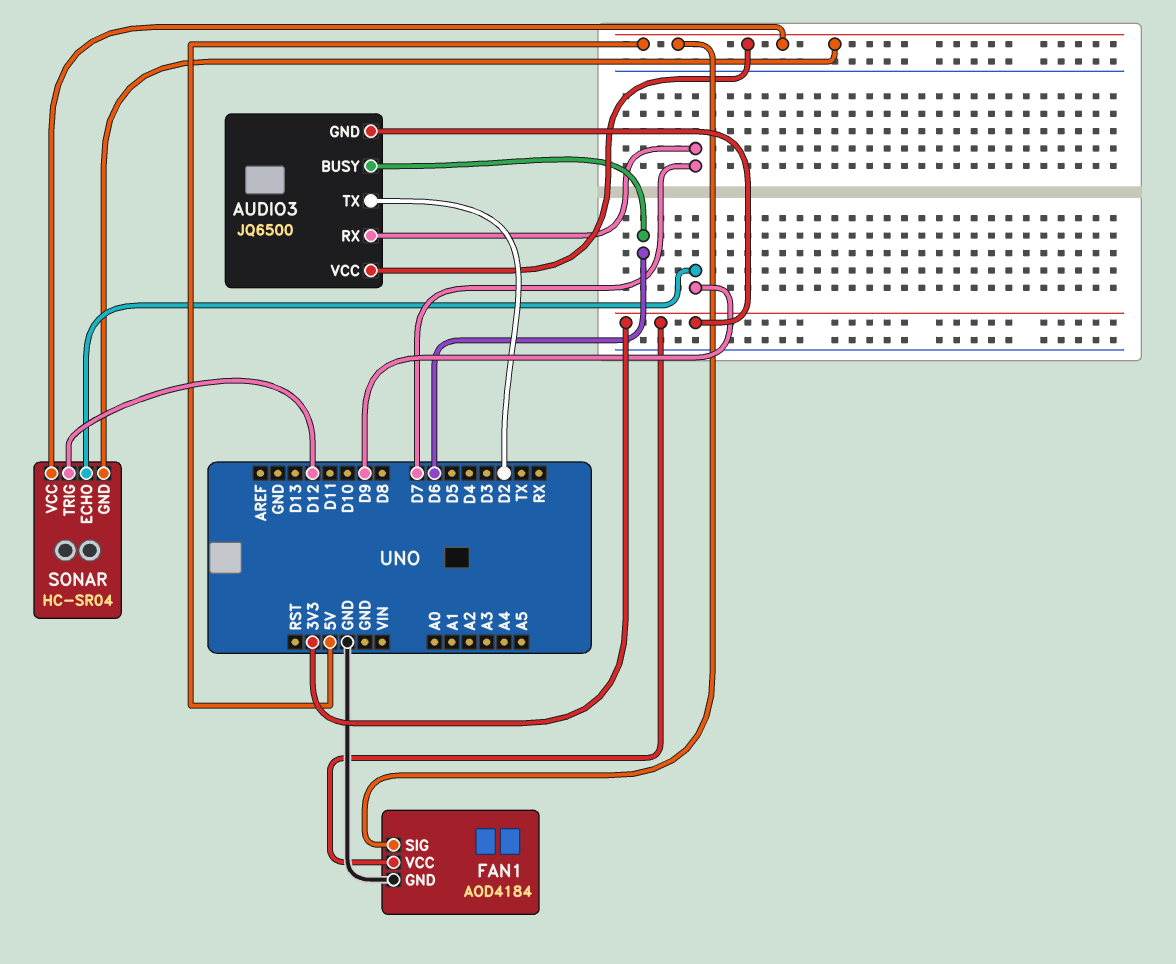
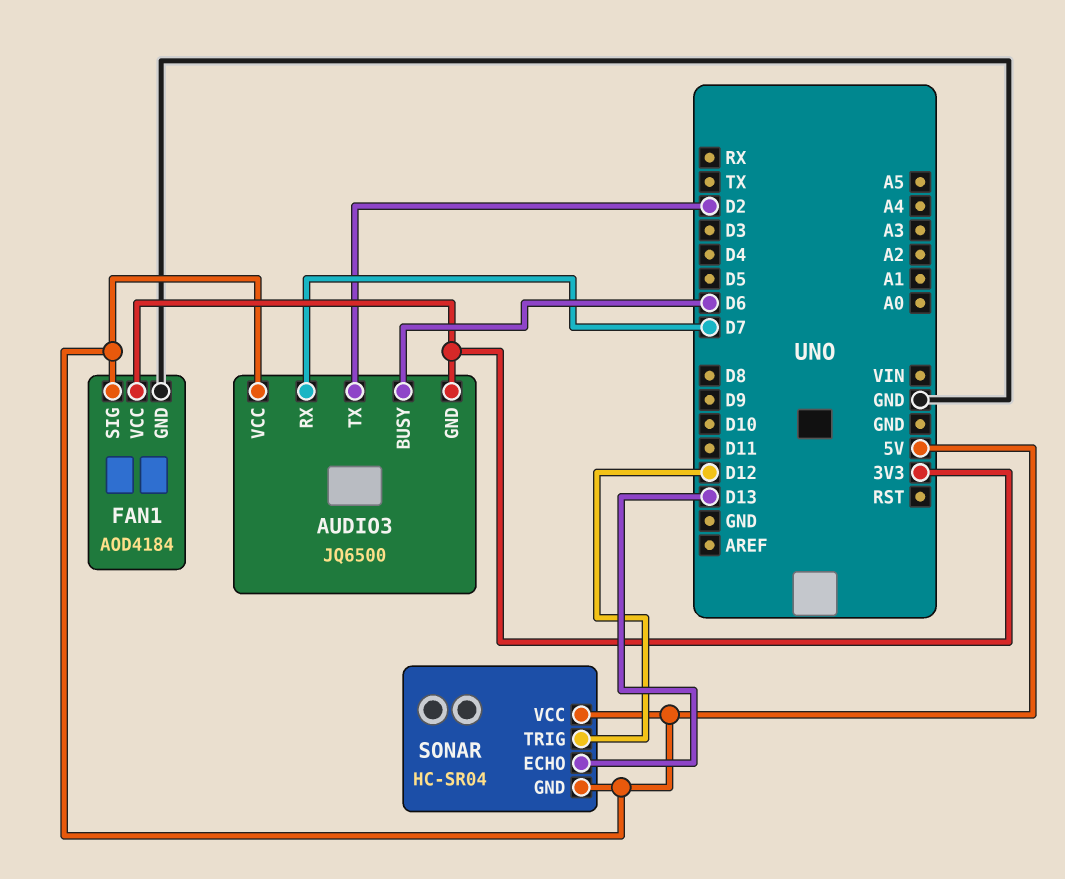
SONAR pin ECHO: D9 -> D13

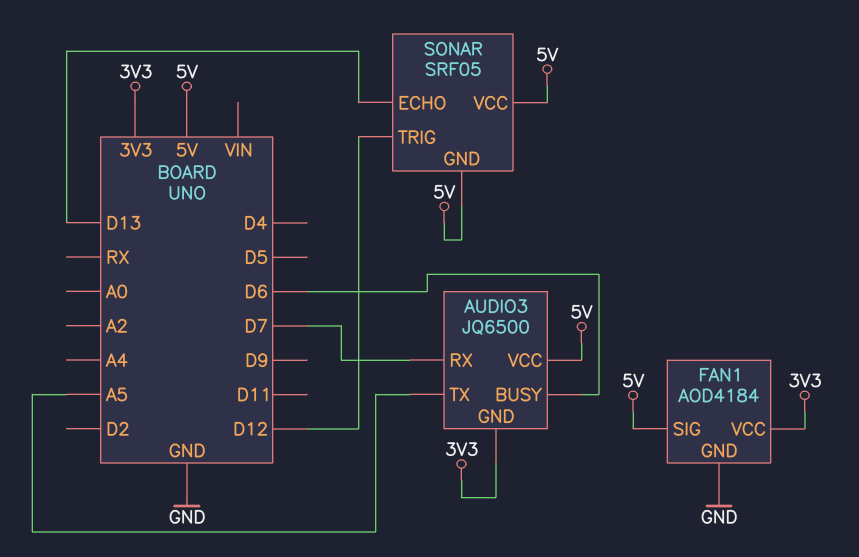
AUDIO3 pin TX: D2 -> A5
SONAR: HC-SR04 -> SRF05

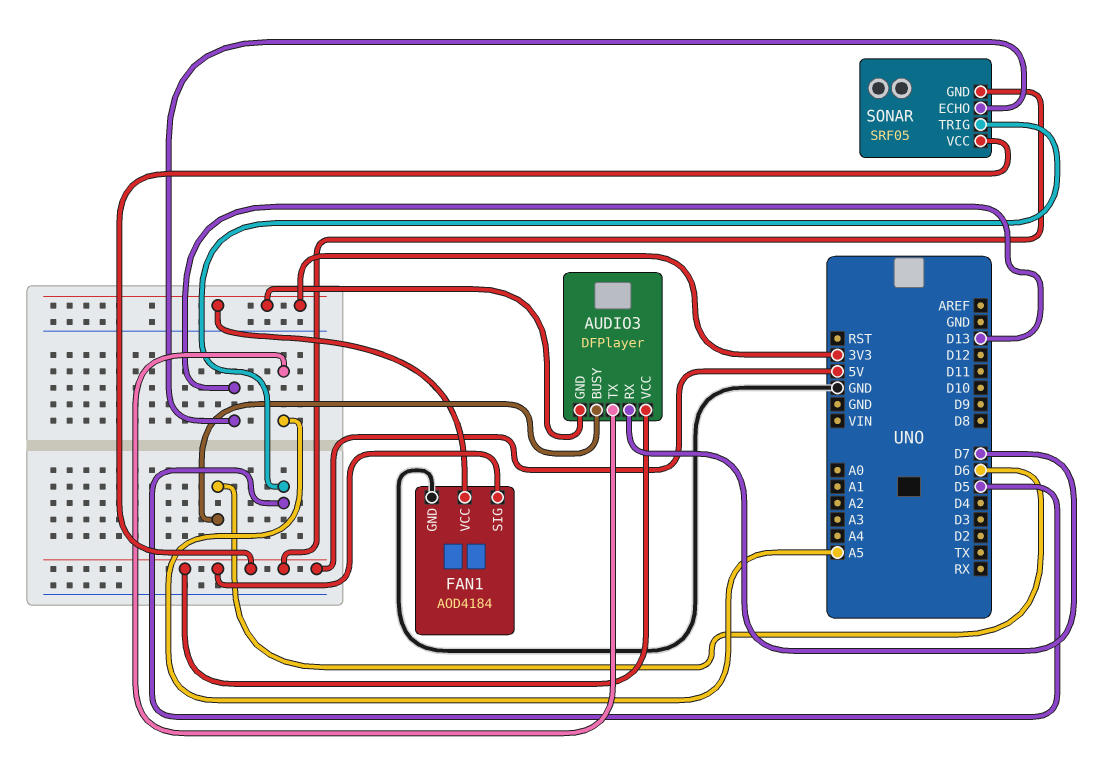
AUDIO3: JQ6500 -> DFPlayer
SONAR pin TRIG: D12 -> D5

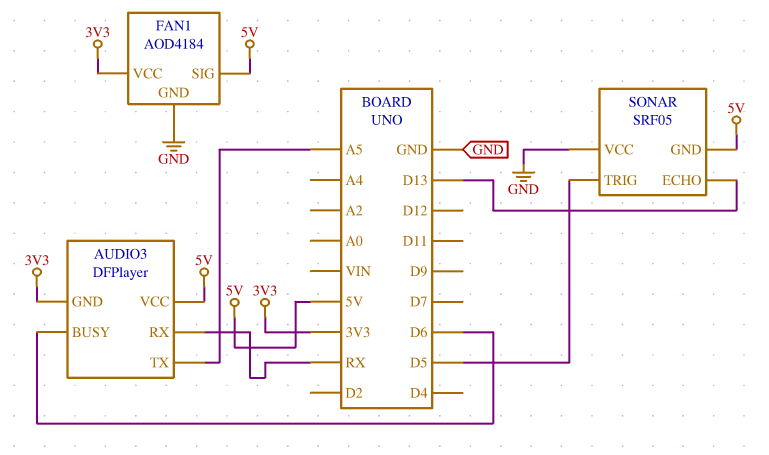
AUDIO3 pin RX: D7 -> RX
SONAR pin VCC: 5V -> GND

